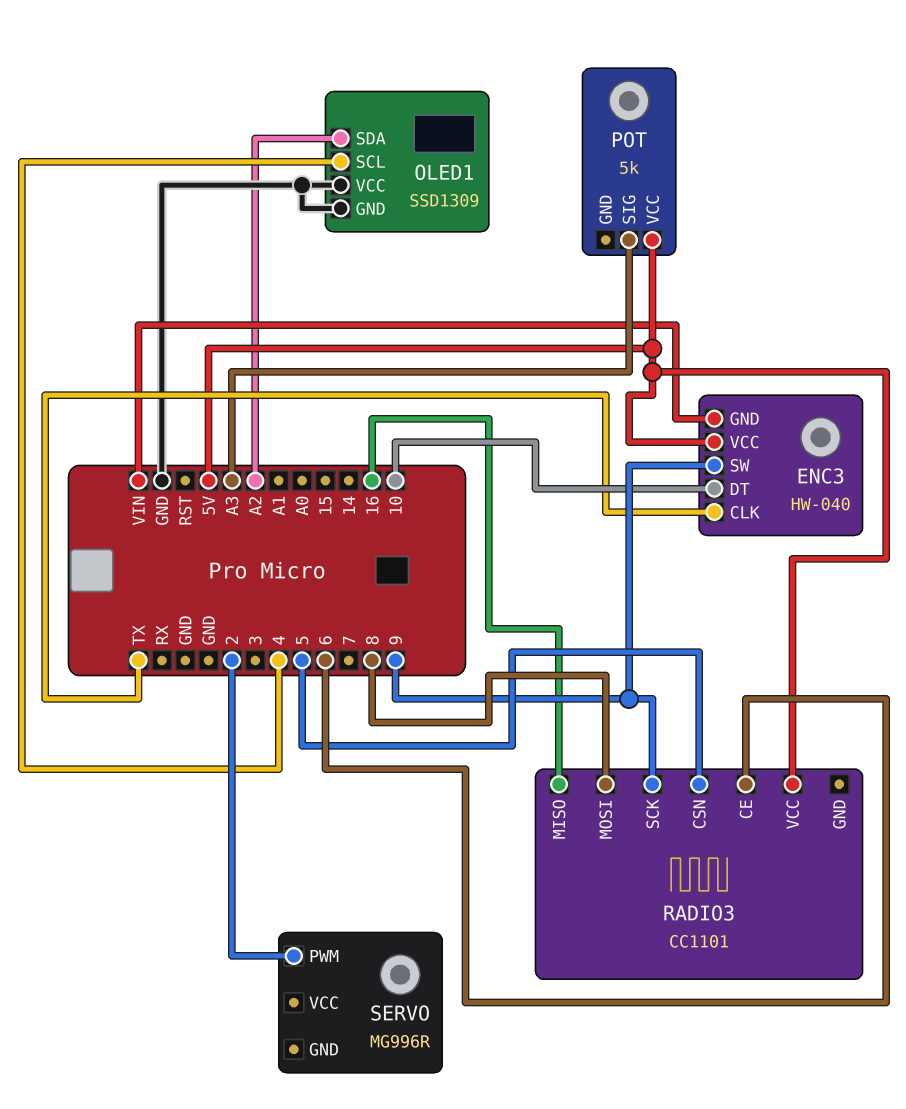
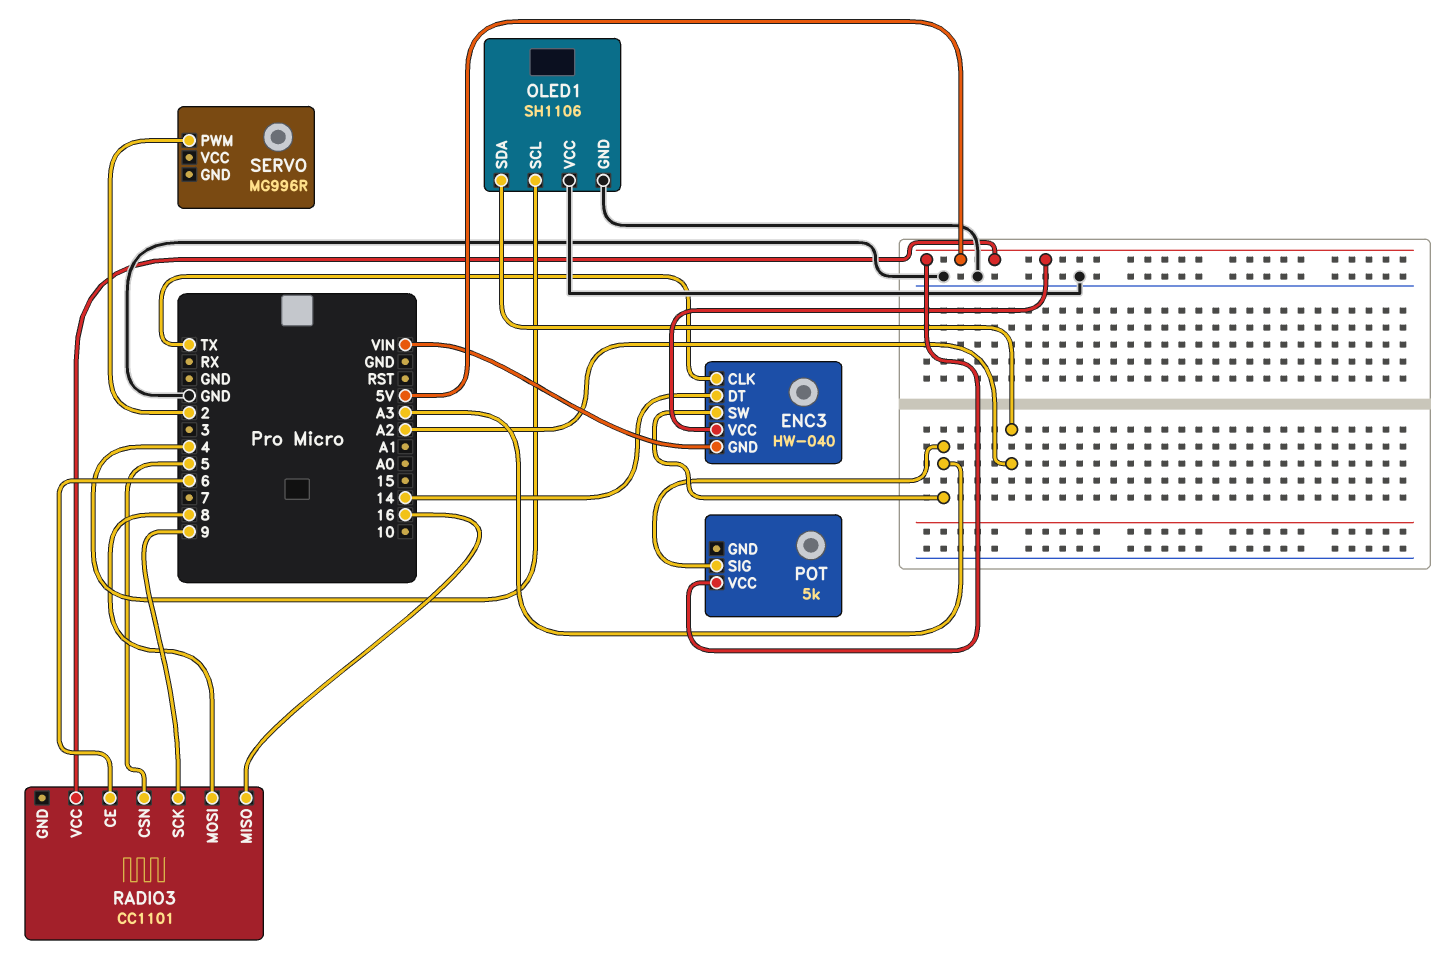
ENC3 pin DT: 10 -> 14
ENC3 pin SW: 9 -> A3
OLED1: SSD1309 -> SH1106

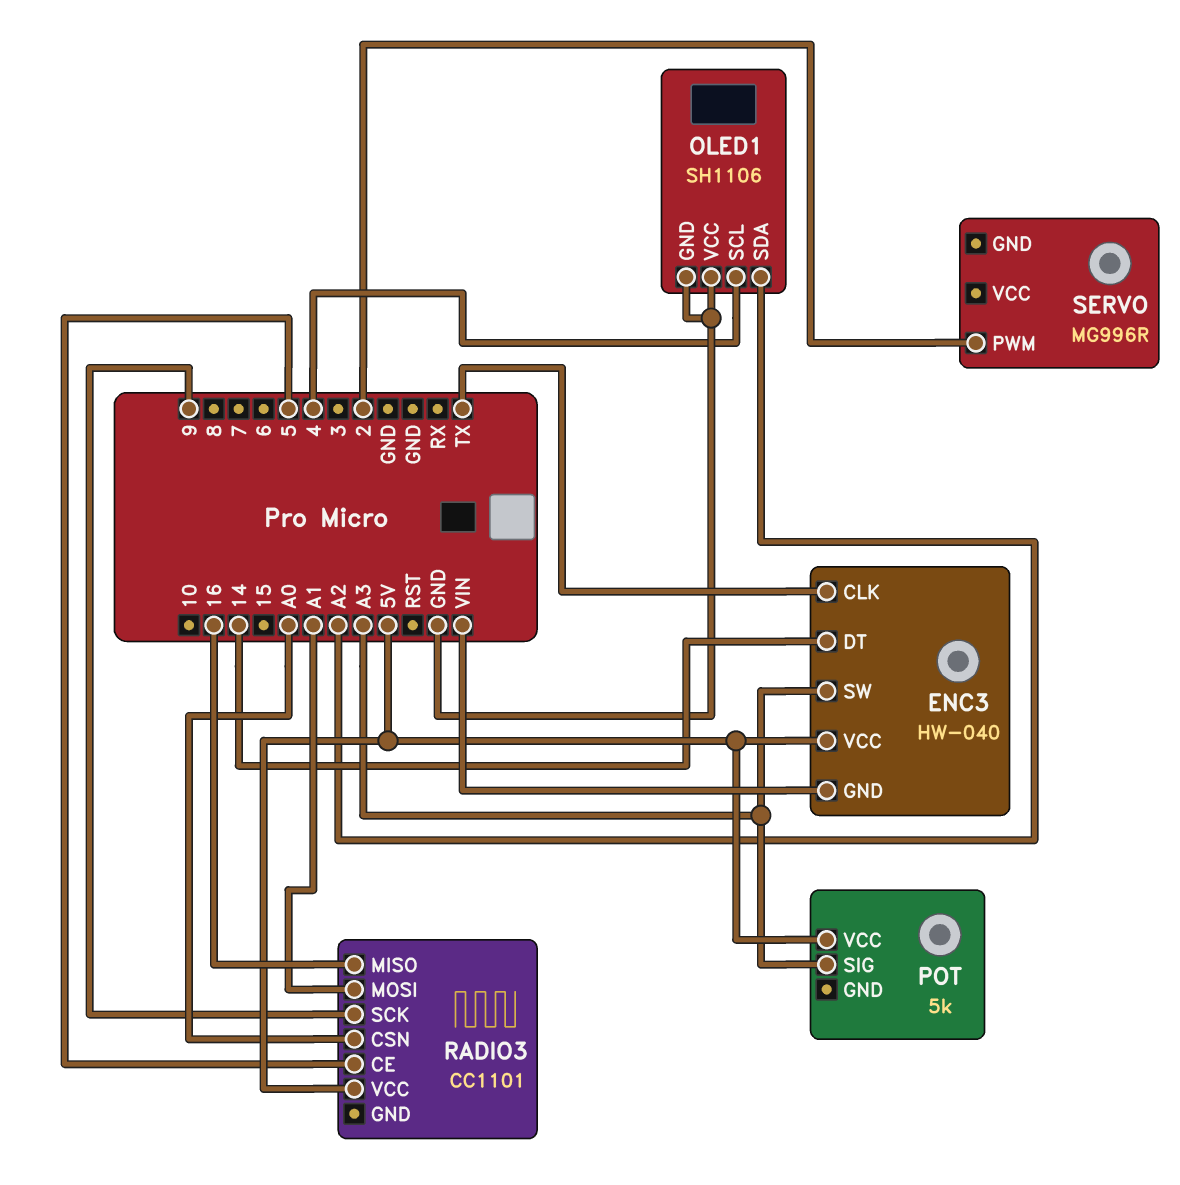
RADIO3 pin CE: 6 -> 5
RADIO3 pin CSN: 5 -> A0
RADIO3 pin MOSI: 8 -> A1

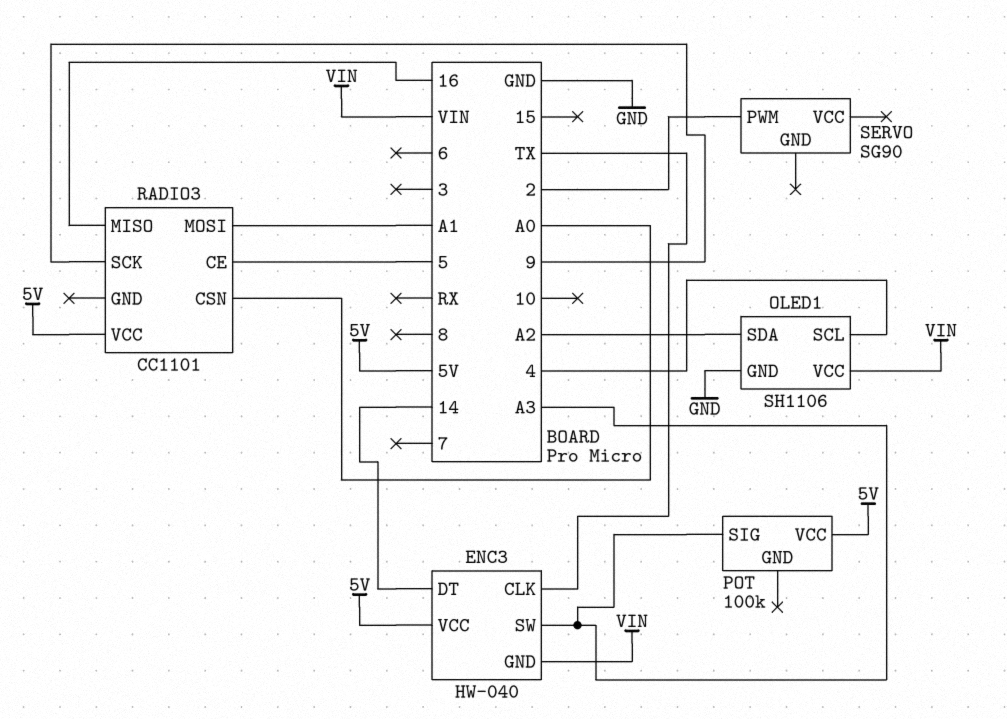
OLED1 pin VCC: GND -> VIN
POT: 5k -> 100k
SERVO: MG996R -> SG90

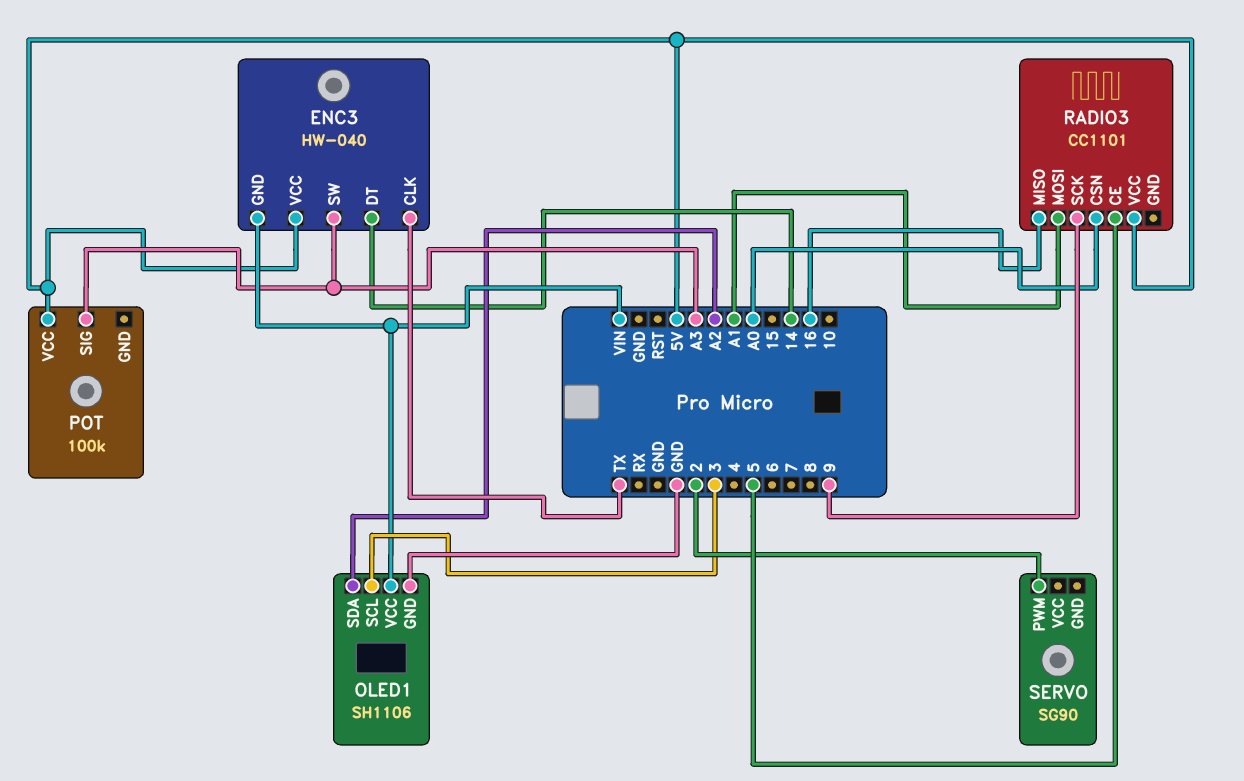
OLED1 pin SCL: 4 -> 3

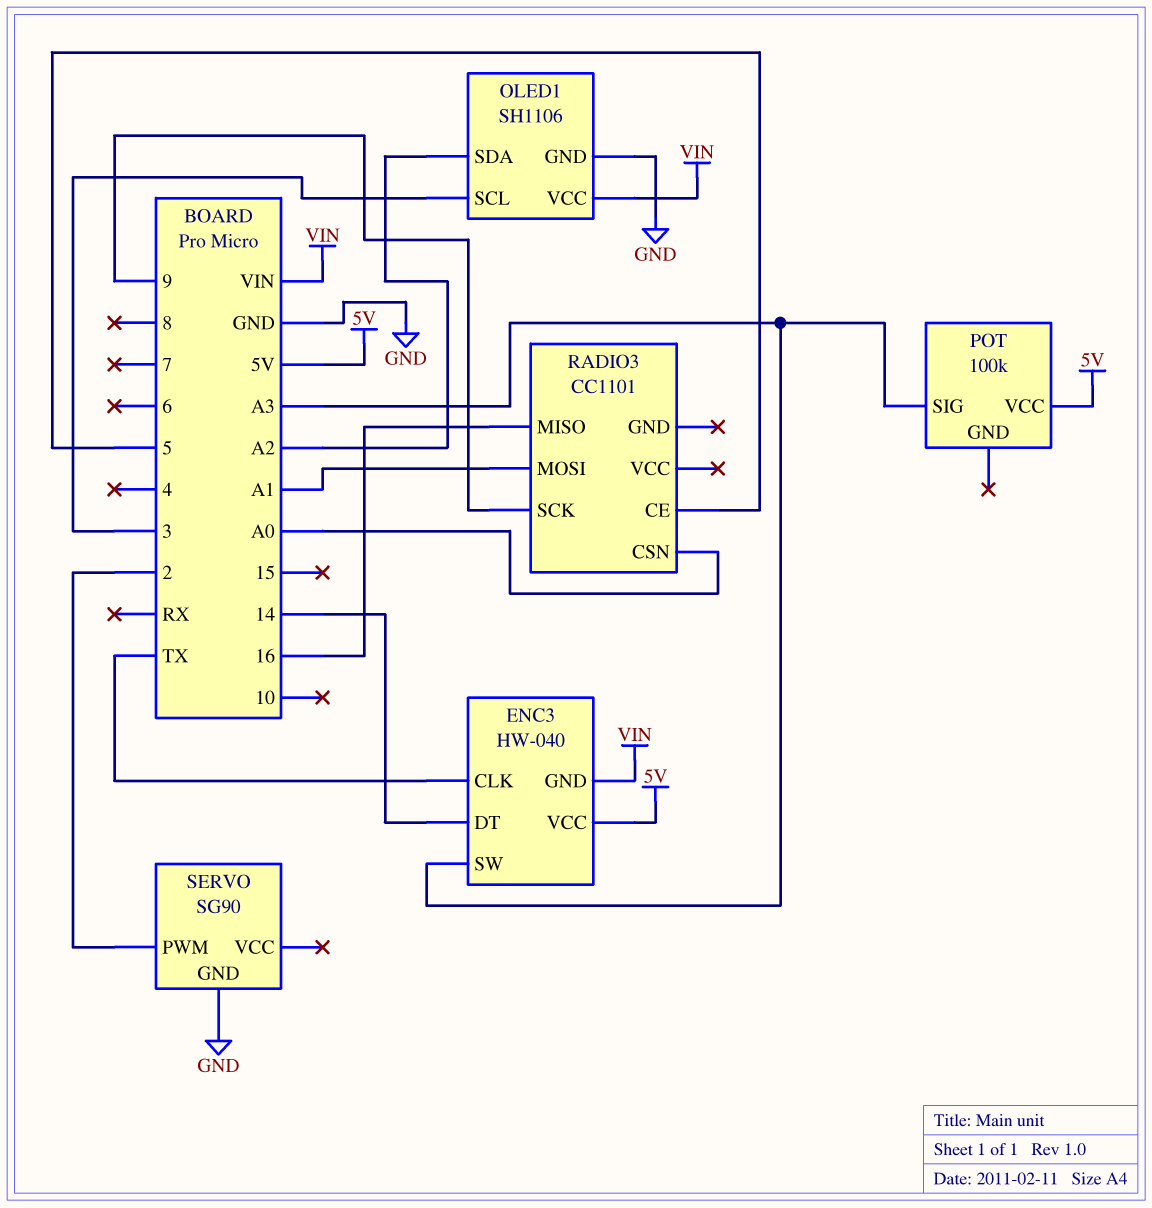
RADIO3 pin VCC: 5V -> none
SERVO pin GND: none -> GND

